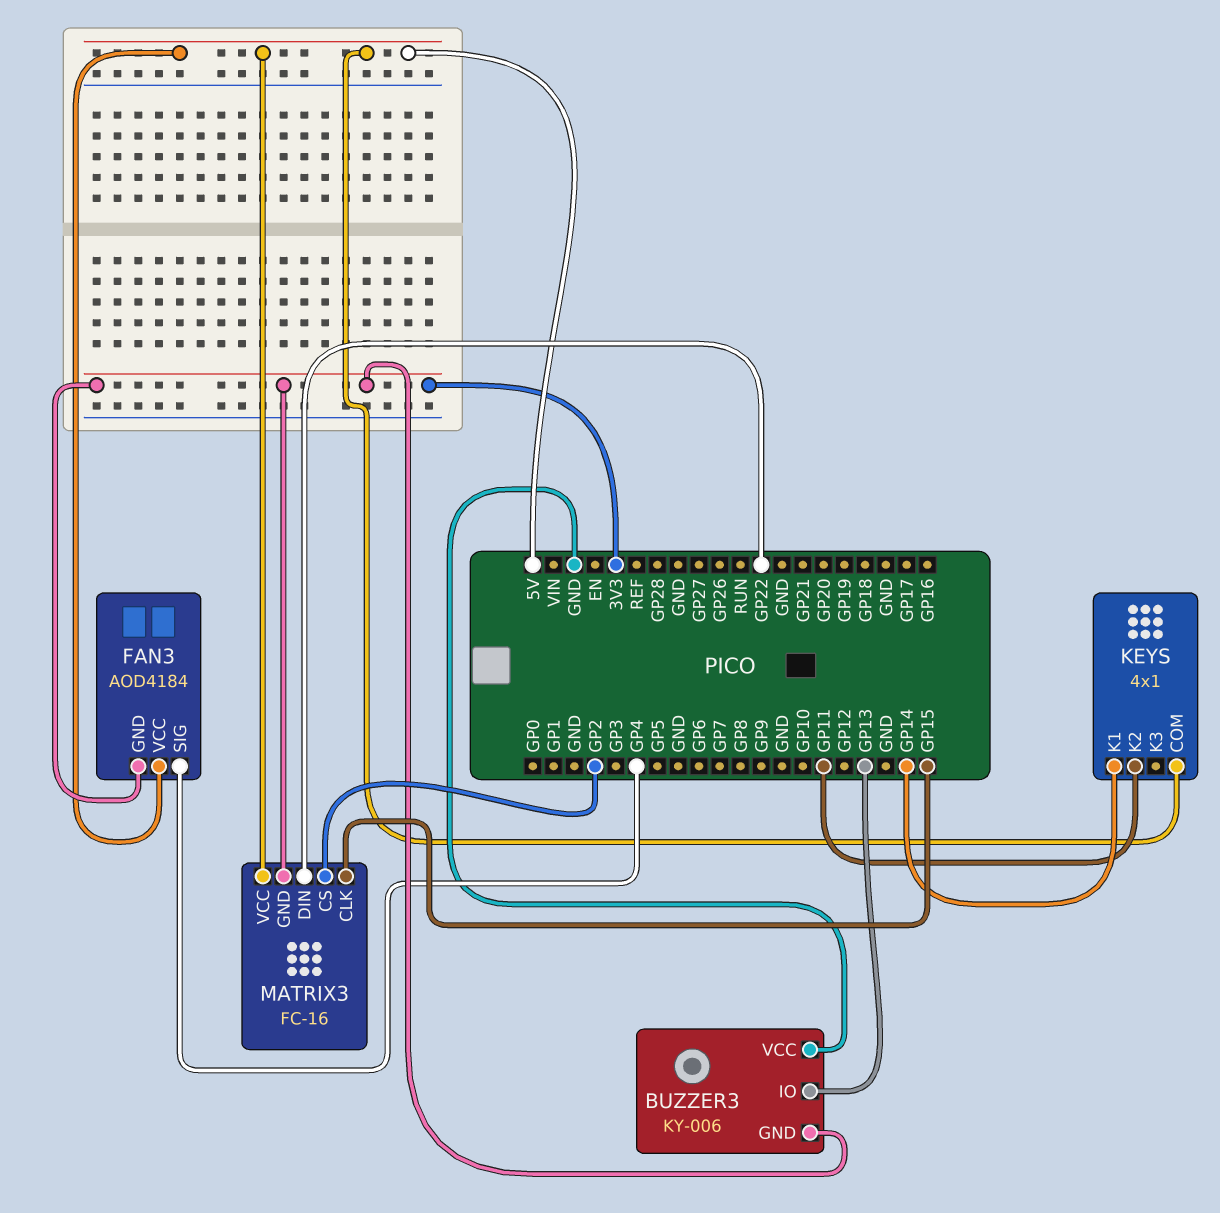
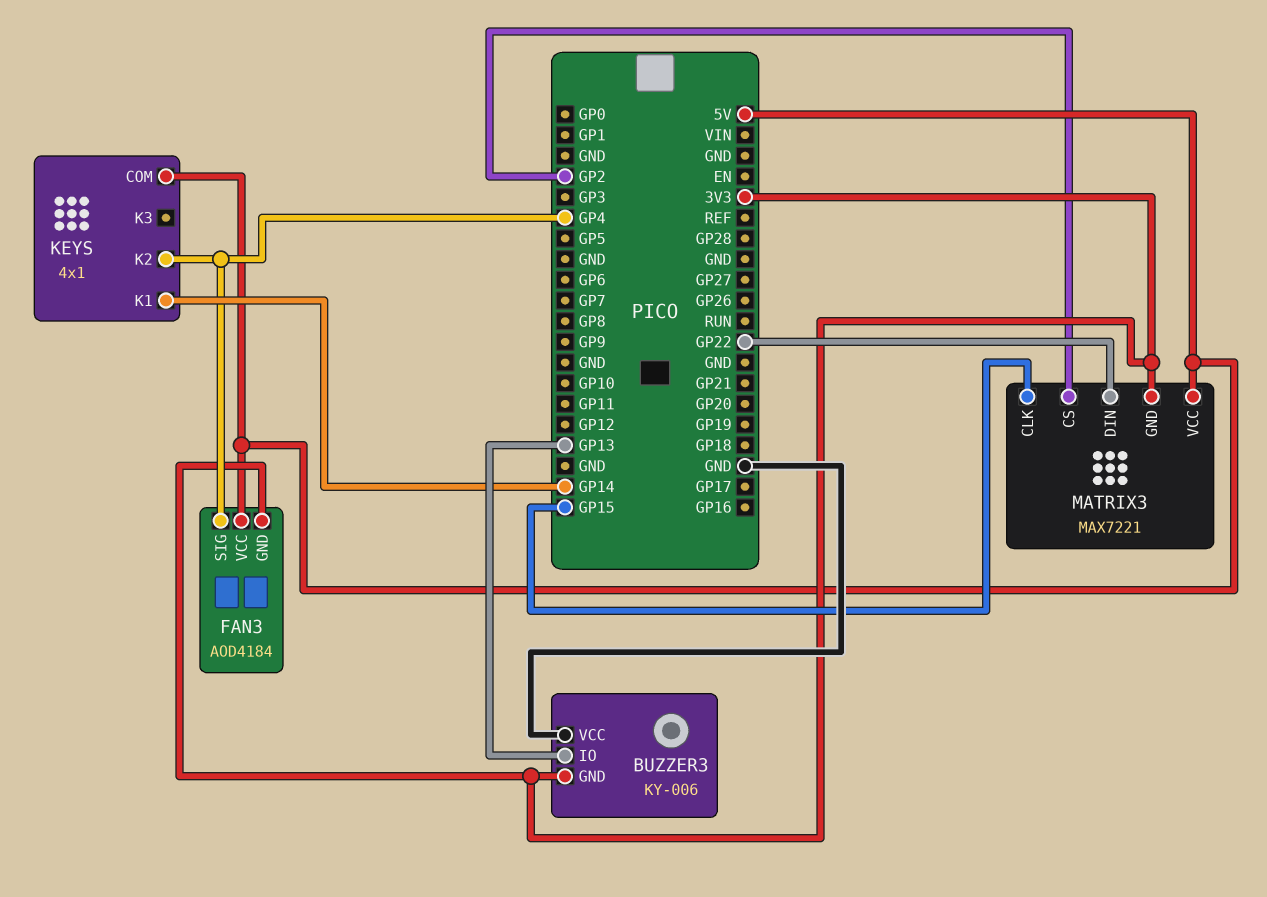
KEYS pin K2: GP11 -> GP4
MATRIX3: FC-16 -> MAX7221

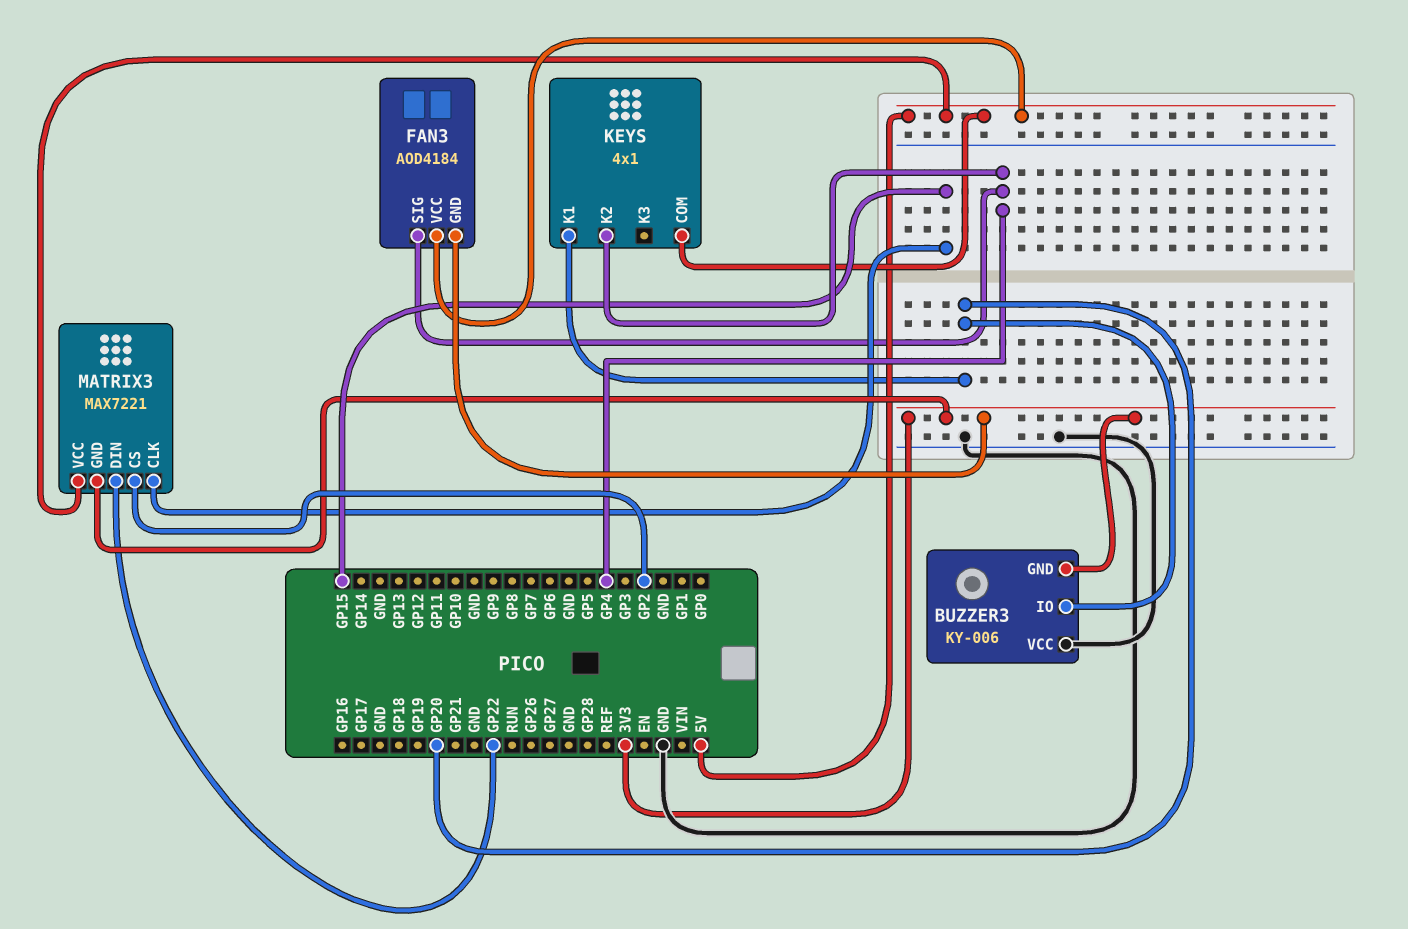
BUZZER3 pin IO: GP13 -> GP20
KEYS pin K1: GP14 -> GP20

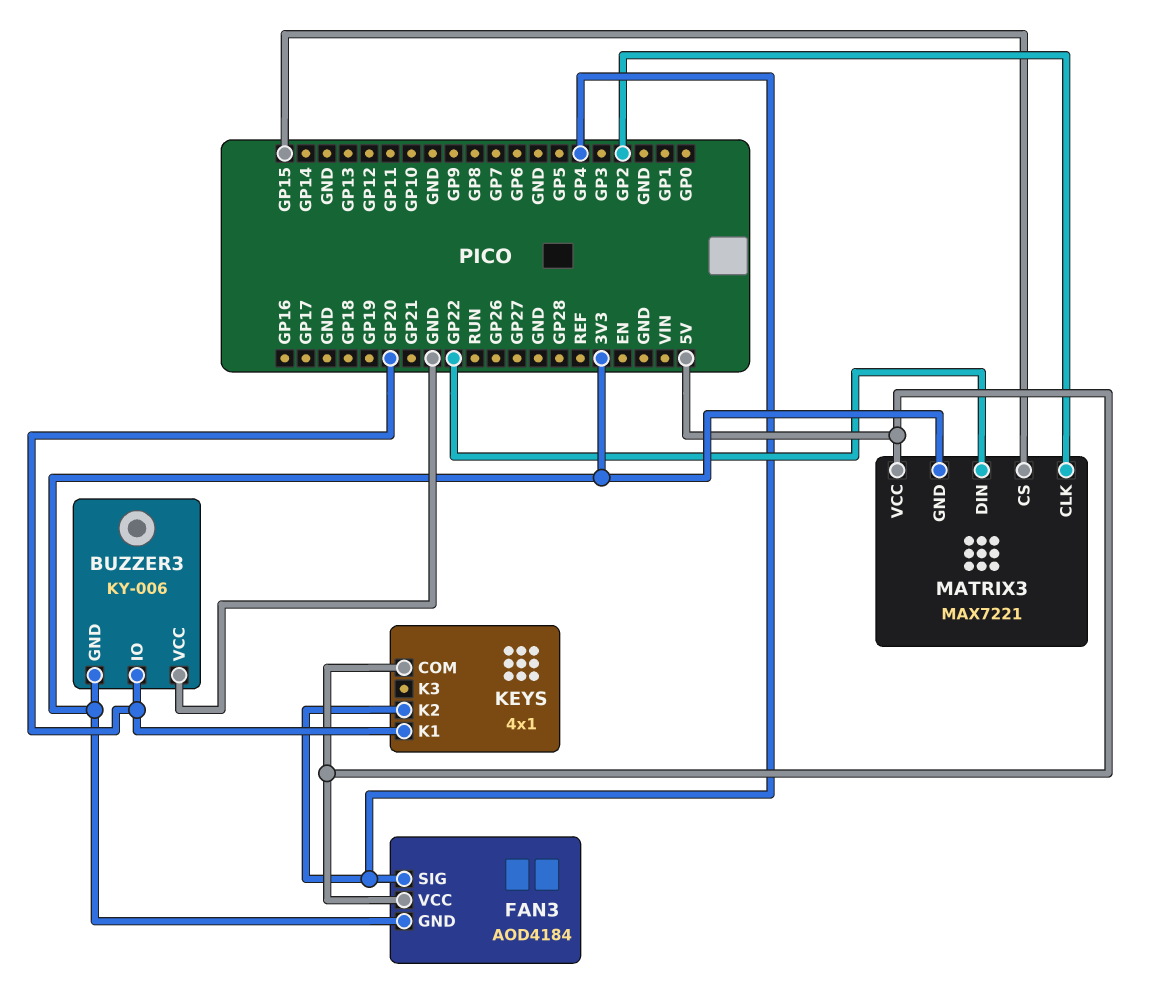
MATRIX3 pin CLK: GP15 -> GP2
MATRIX3 pin CS: GP2 -> GP15

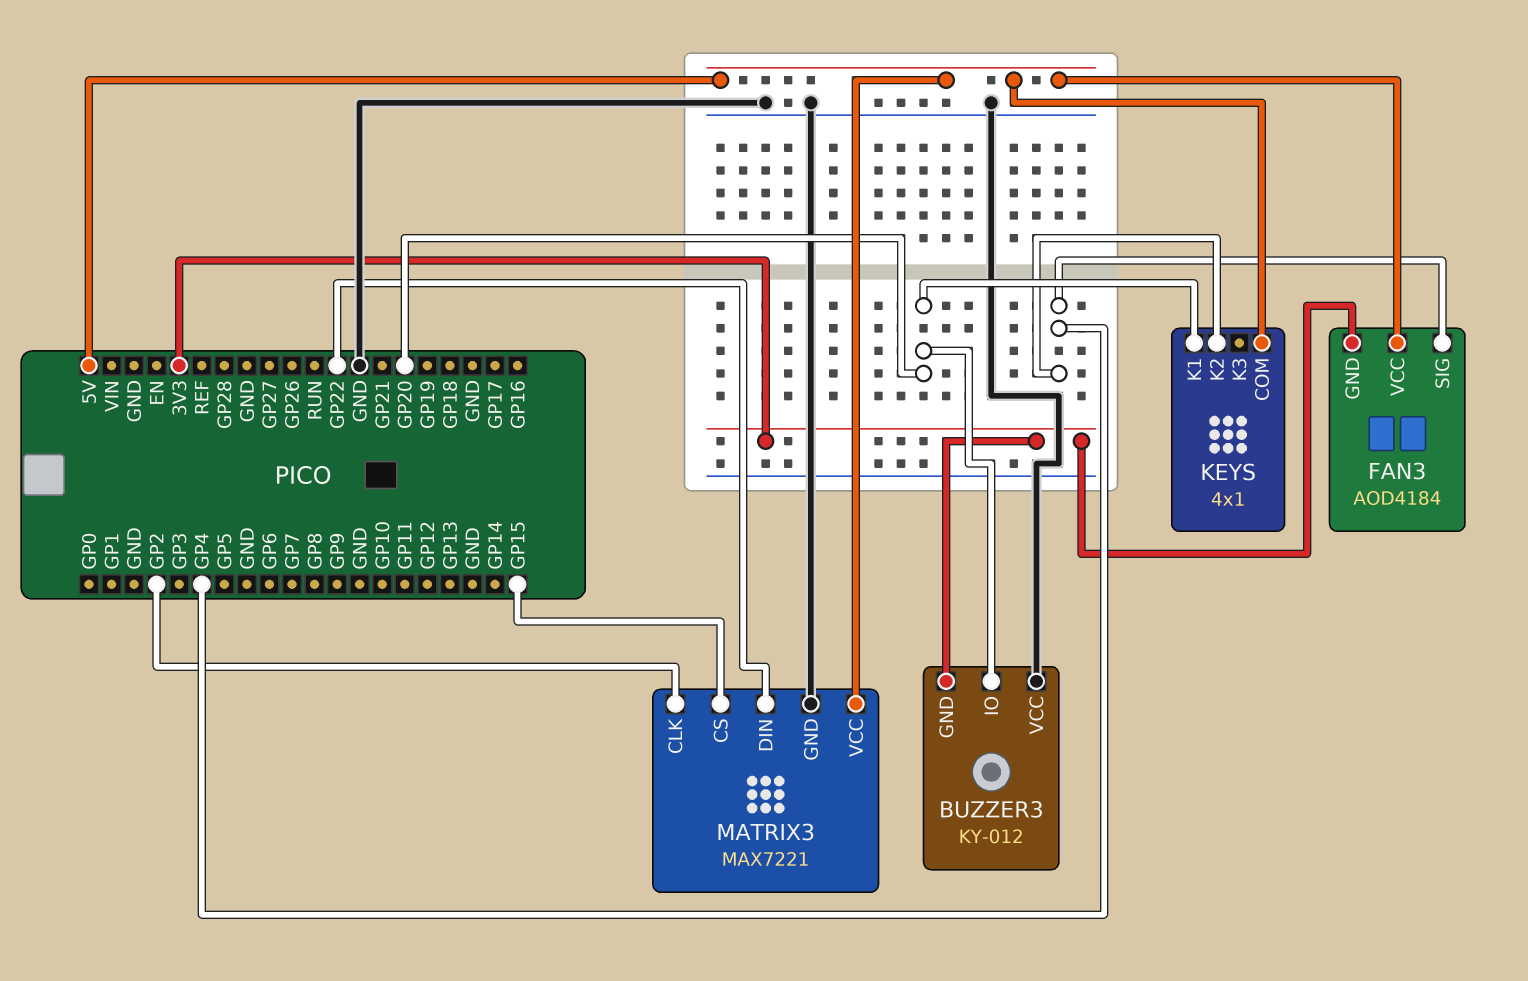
BUZZER3: KY-006 -> KY-012
MATRIX3 pin GND: 3V3 -> GND

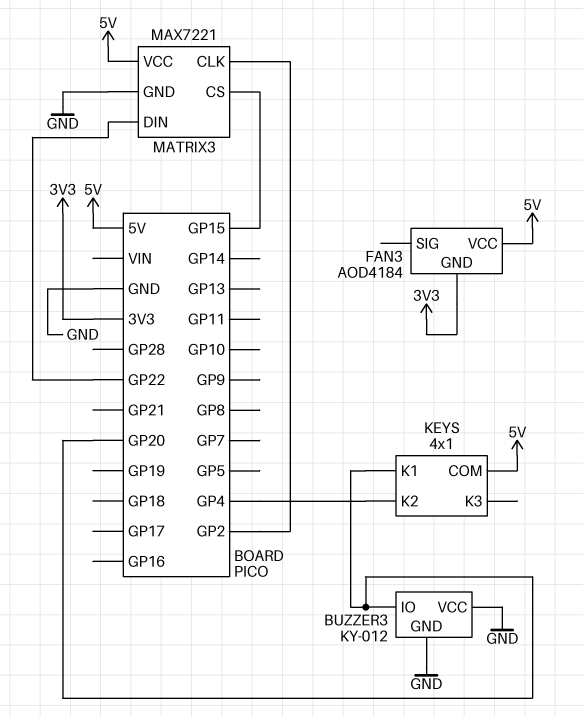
BUZZER3 pin GND: 3V3 -> GND
FAN3 pin SIG: GP4 -> none

